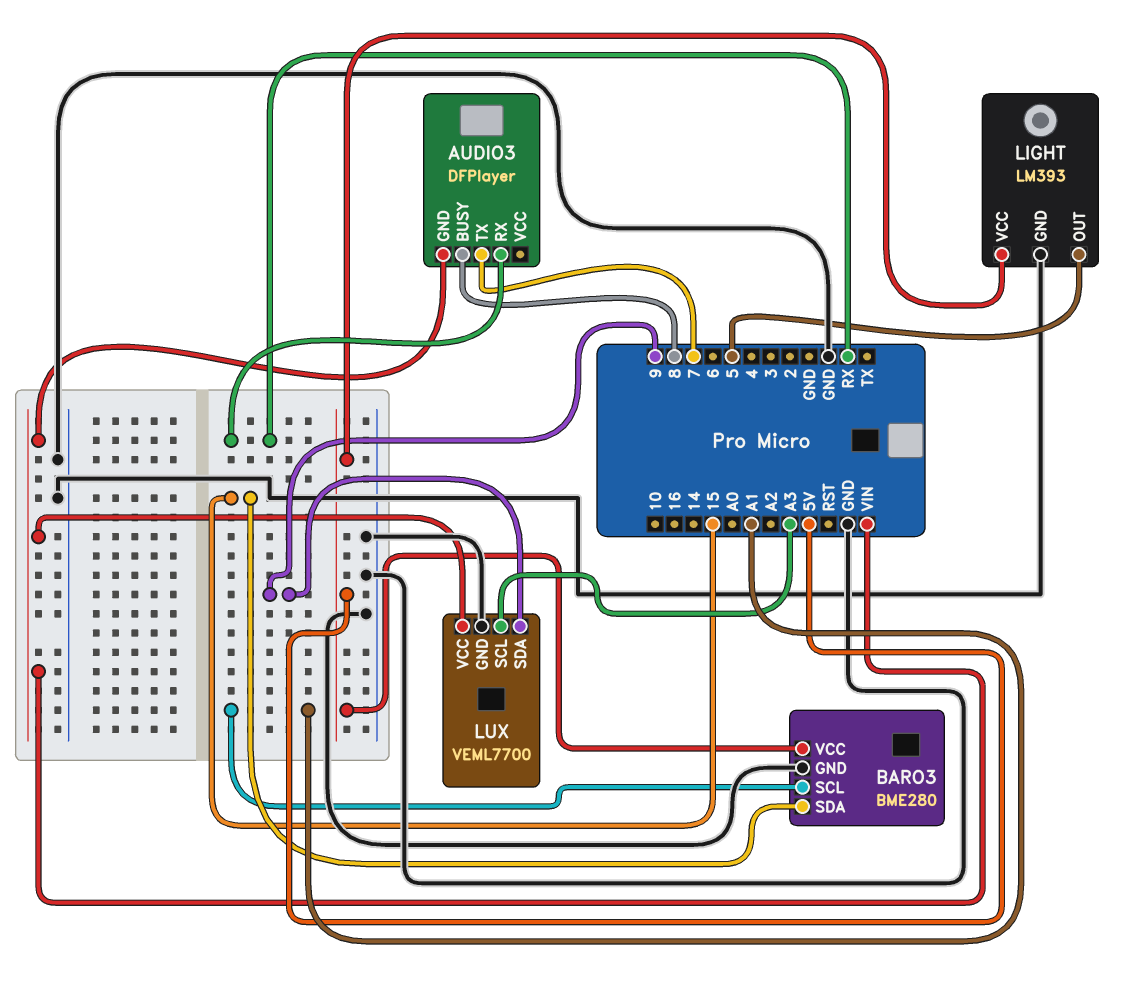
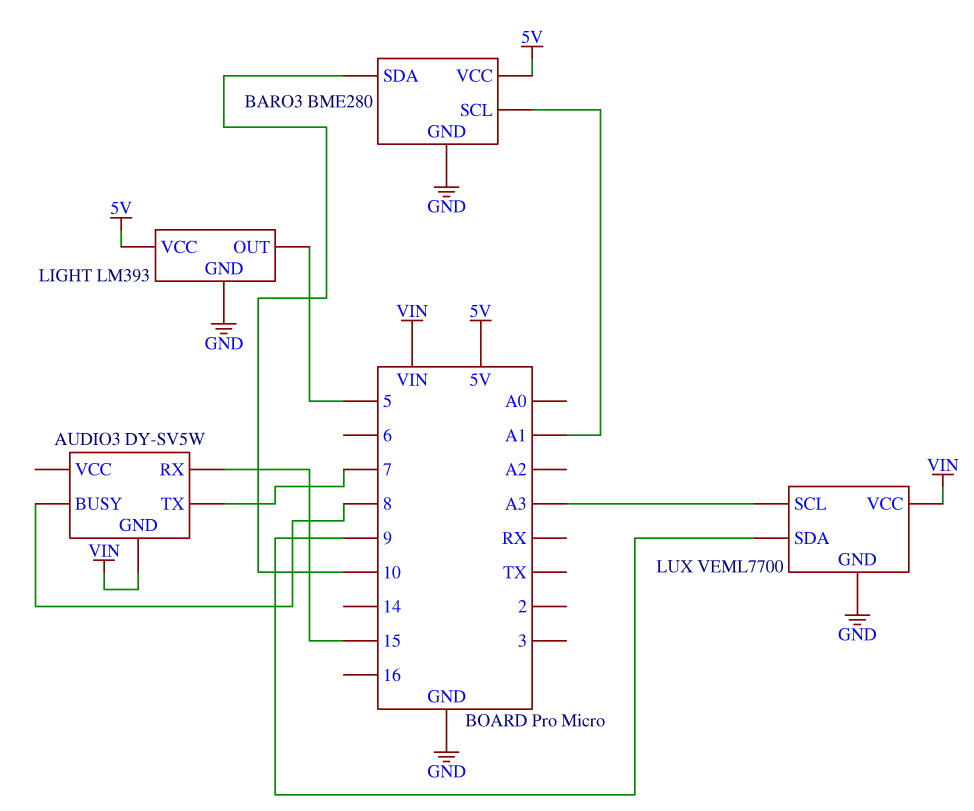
AUDIO3: DFPlayer -> DY-SV5W
AUDIO3 pin RX: RX -> 15
BARO3 pin SDA: 15 -> 10

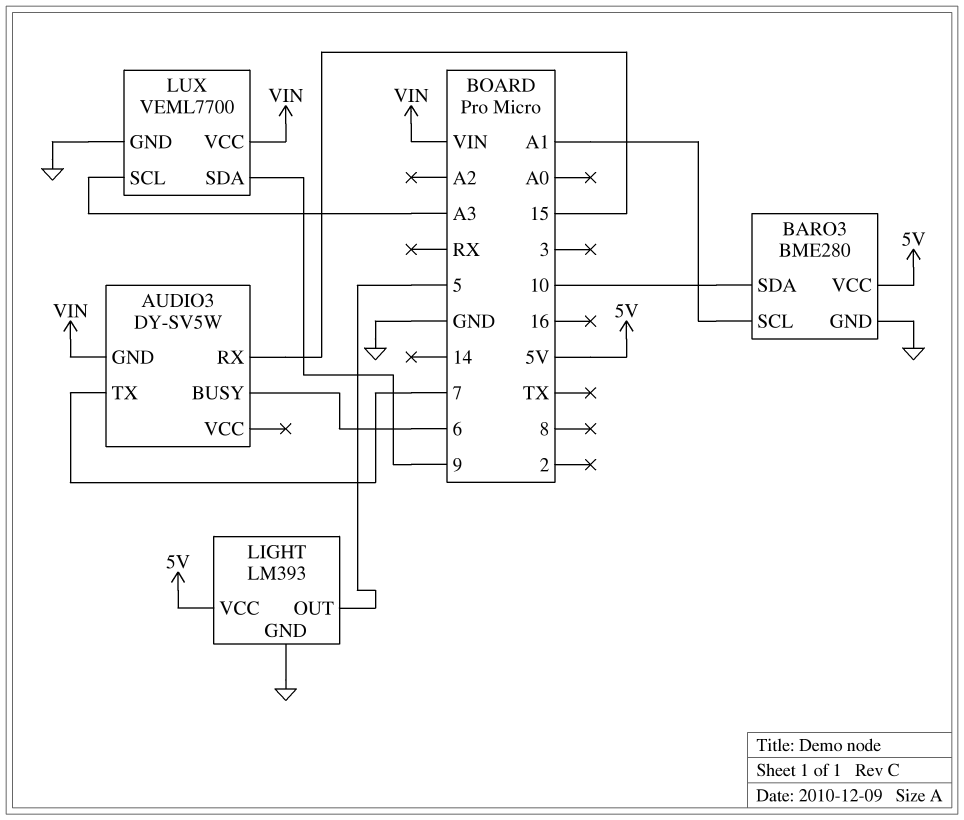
AUDIO3 pin BUSY: 8 -> 6

